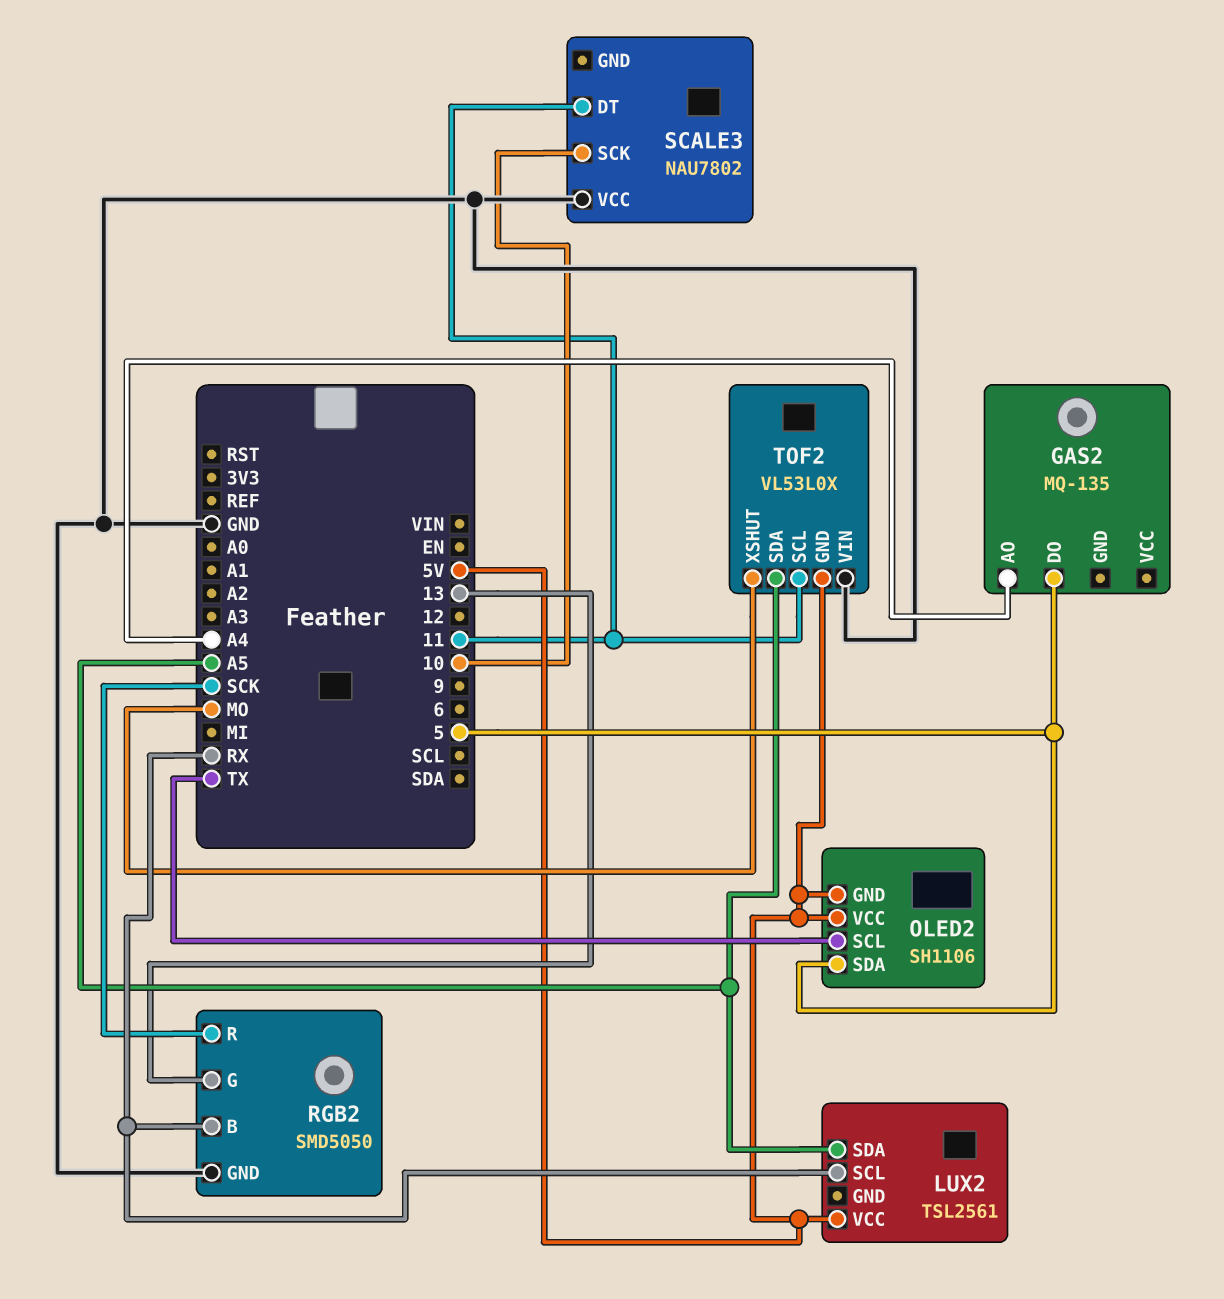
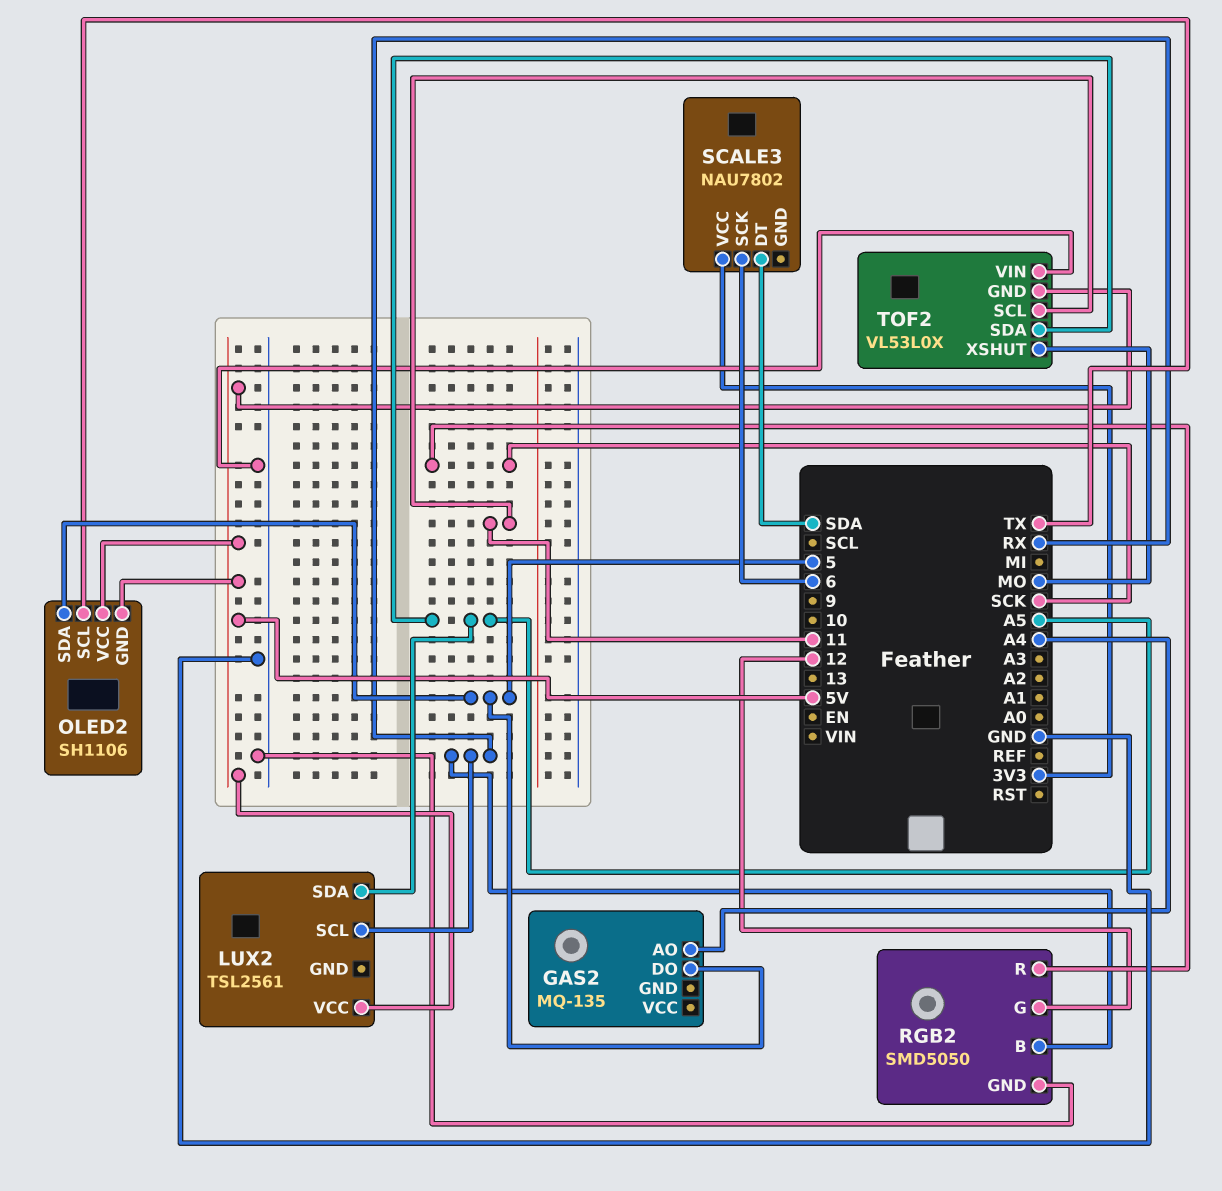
RGB2 pin G: 13 -> 12
SCALE3 pin DT: 11 -> SDA
SCALE3 pin SCK: 10 -> 6
SCALE3 pin VCC: GND -> 3V3

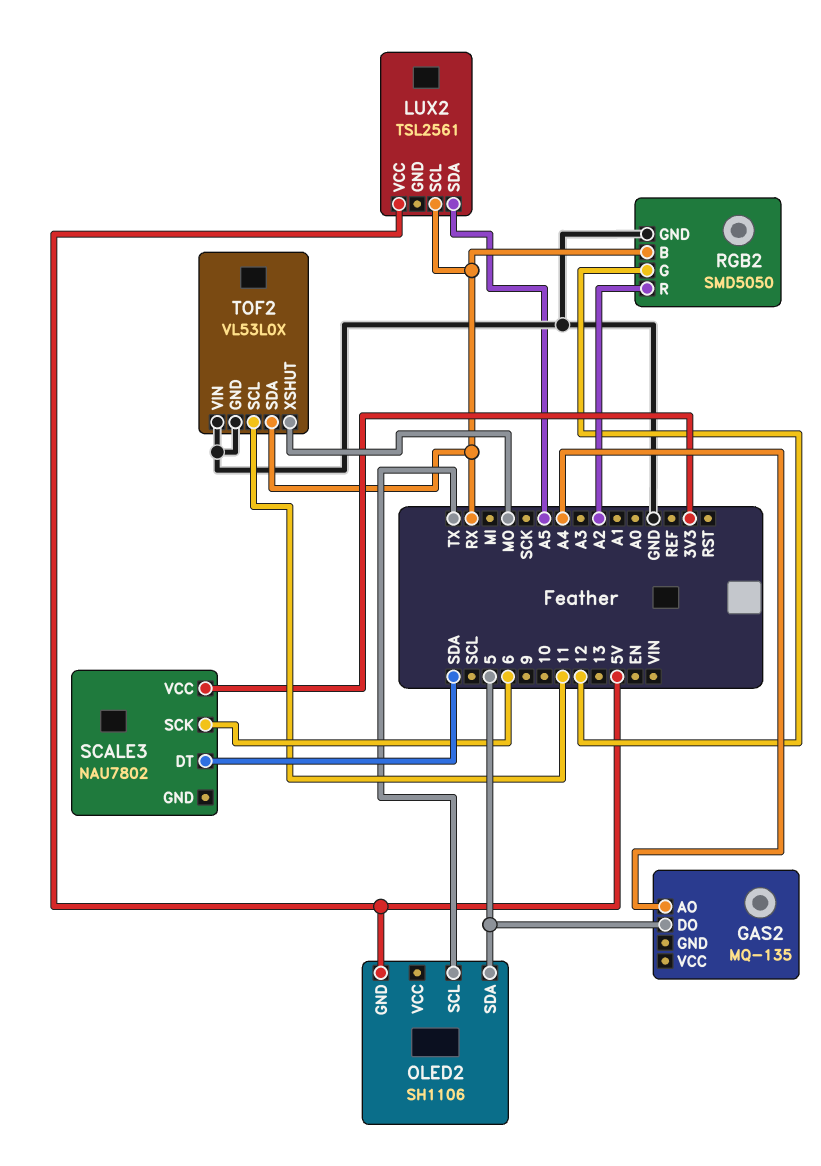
OLED2 pin VCC: 5V -> none
RGB2 pin R: SCK -> A2
TOF2 pin GND: 5V -> GND
TOF2 pin SDA: A5 -> RX

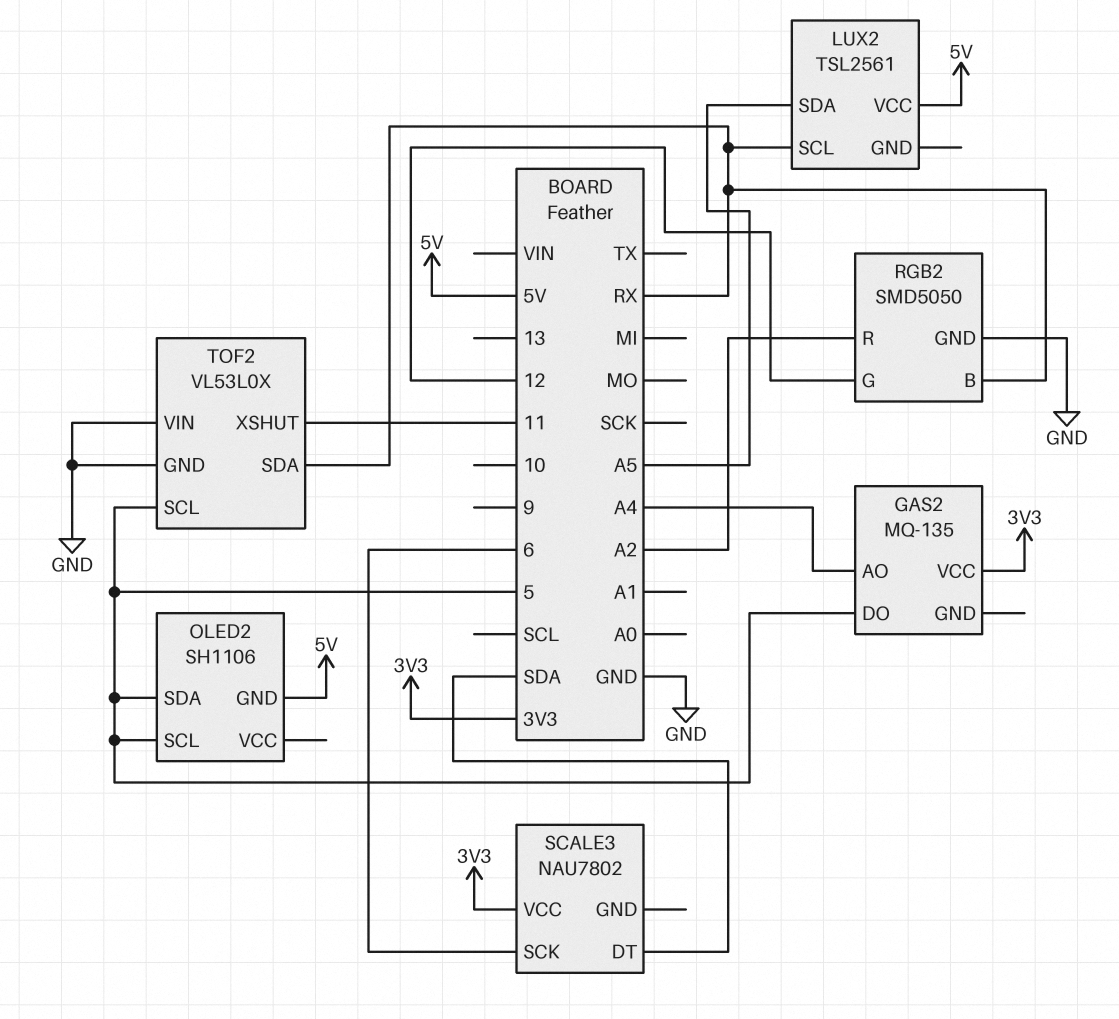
GAS2 pin VCC: none -> 3V3
OLED2 pin SCL: TX -> 5
TOF2 pin SCL: 11 -> 5
TOF2 pin XSHUT: MO -> 11

